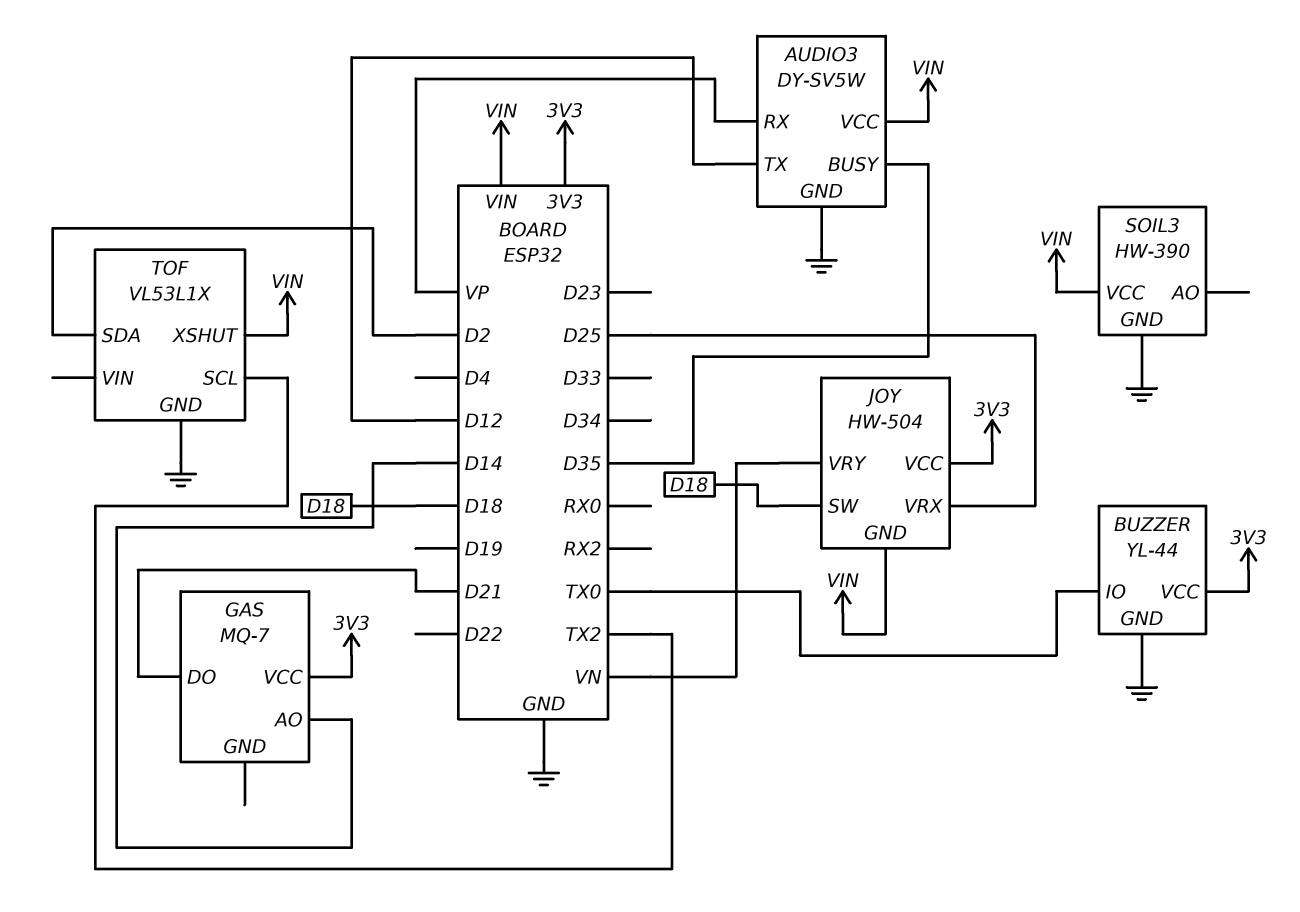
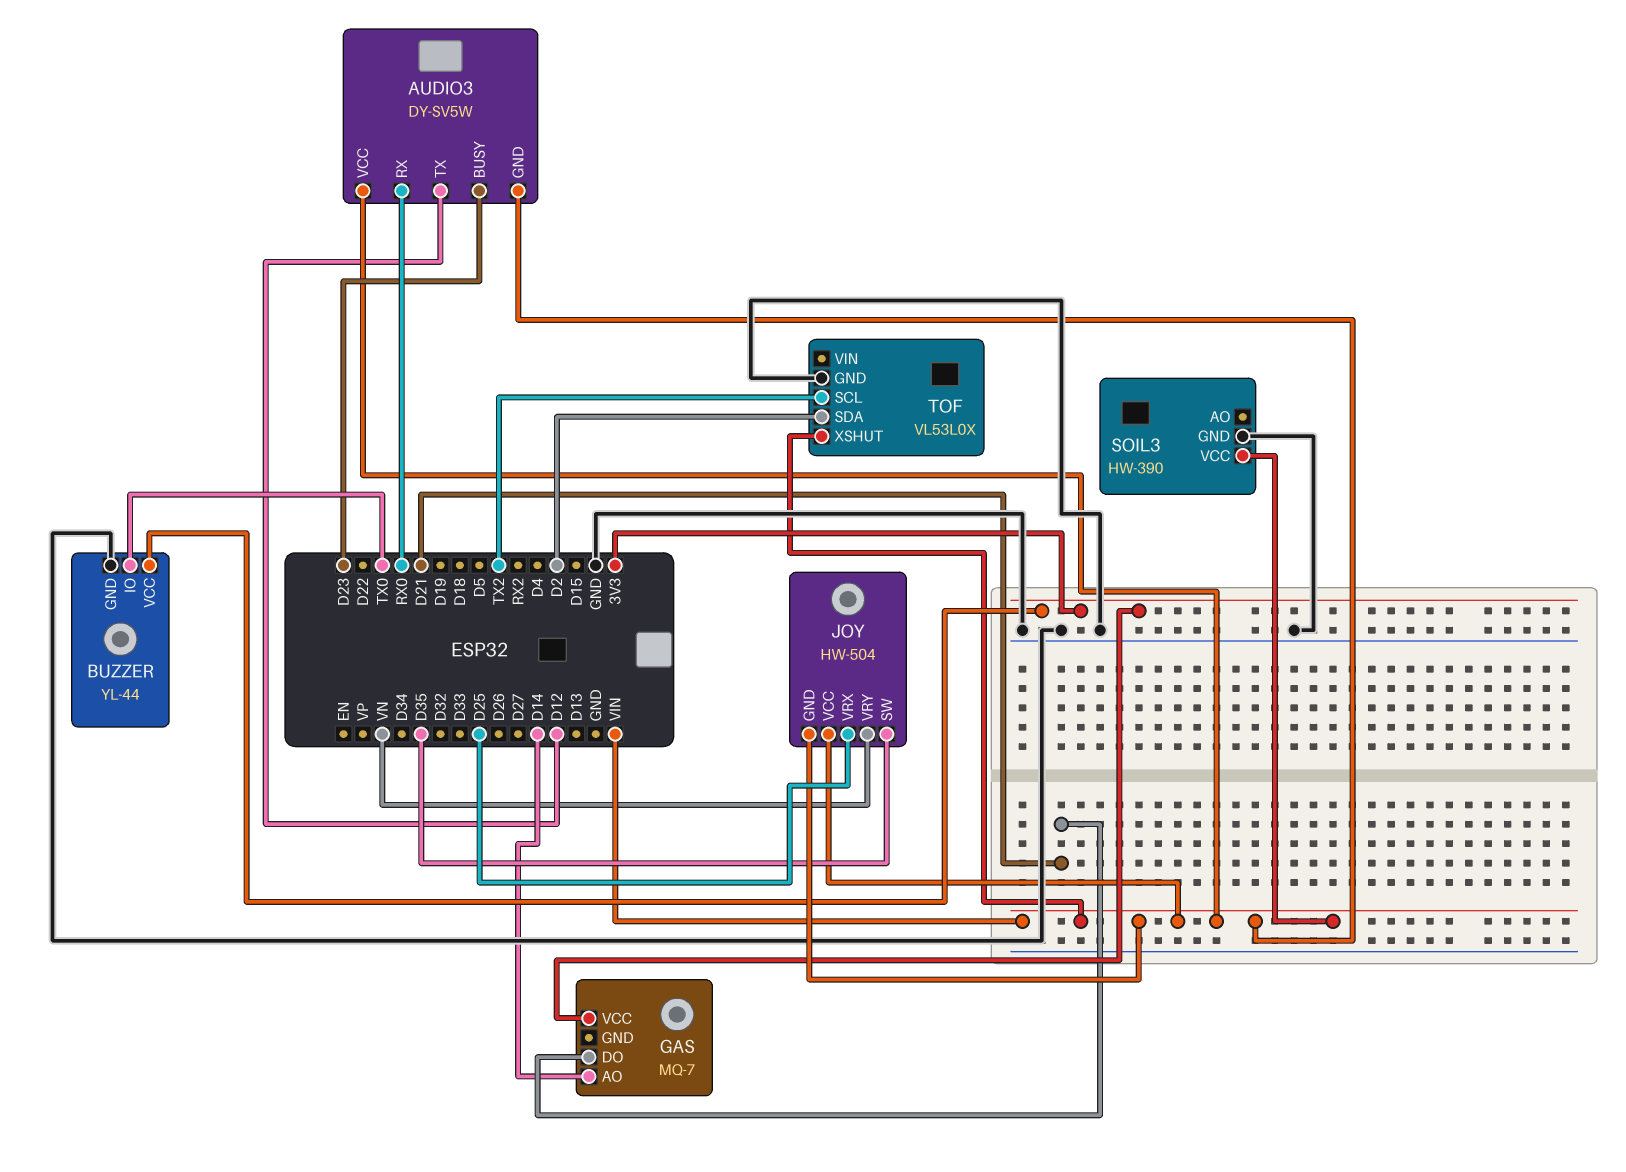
AUDIO3 pin BUSY: D35 -> D23
AUDIO3 pin GND: GND -> VIN
AUDIO3 pin RX: VP -> RX0
JOY pin SW: D18 -> D35
JOY pin VCC: 3V3 -> VIN
TOF: VL53L1X -> VL53L0X

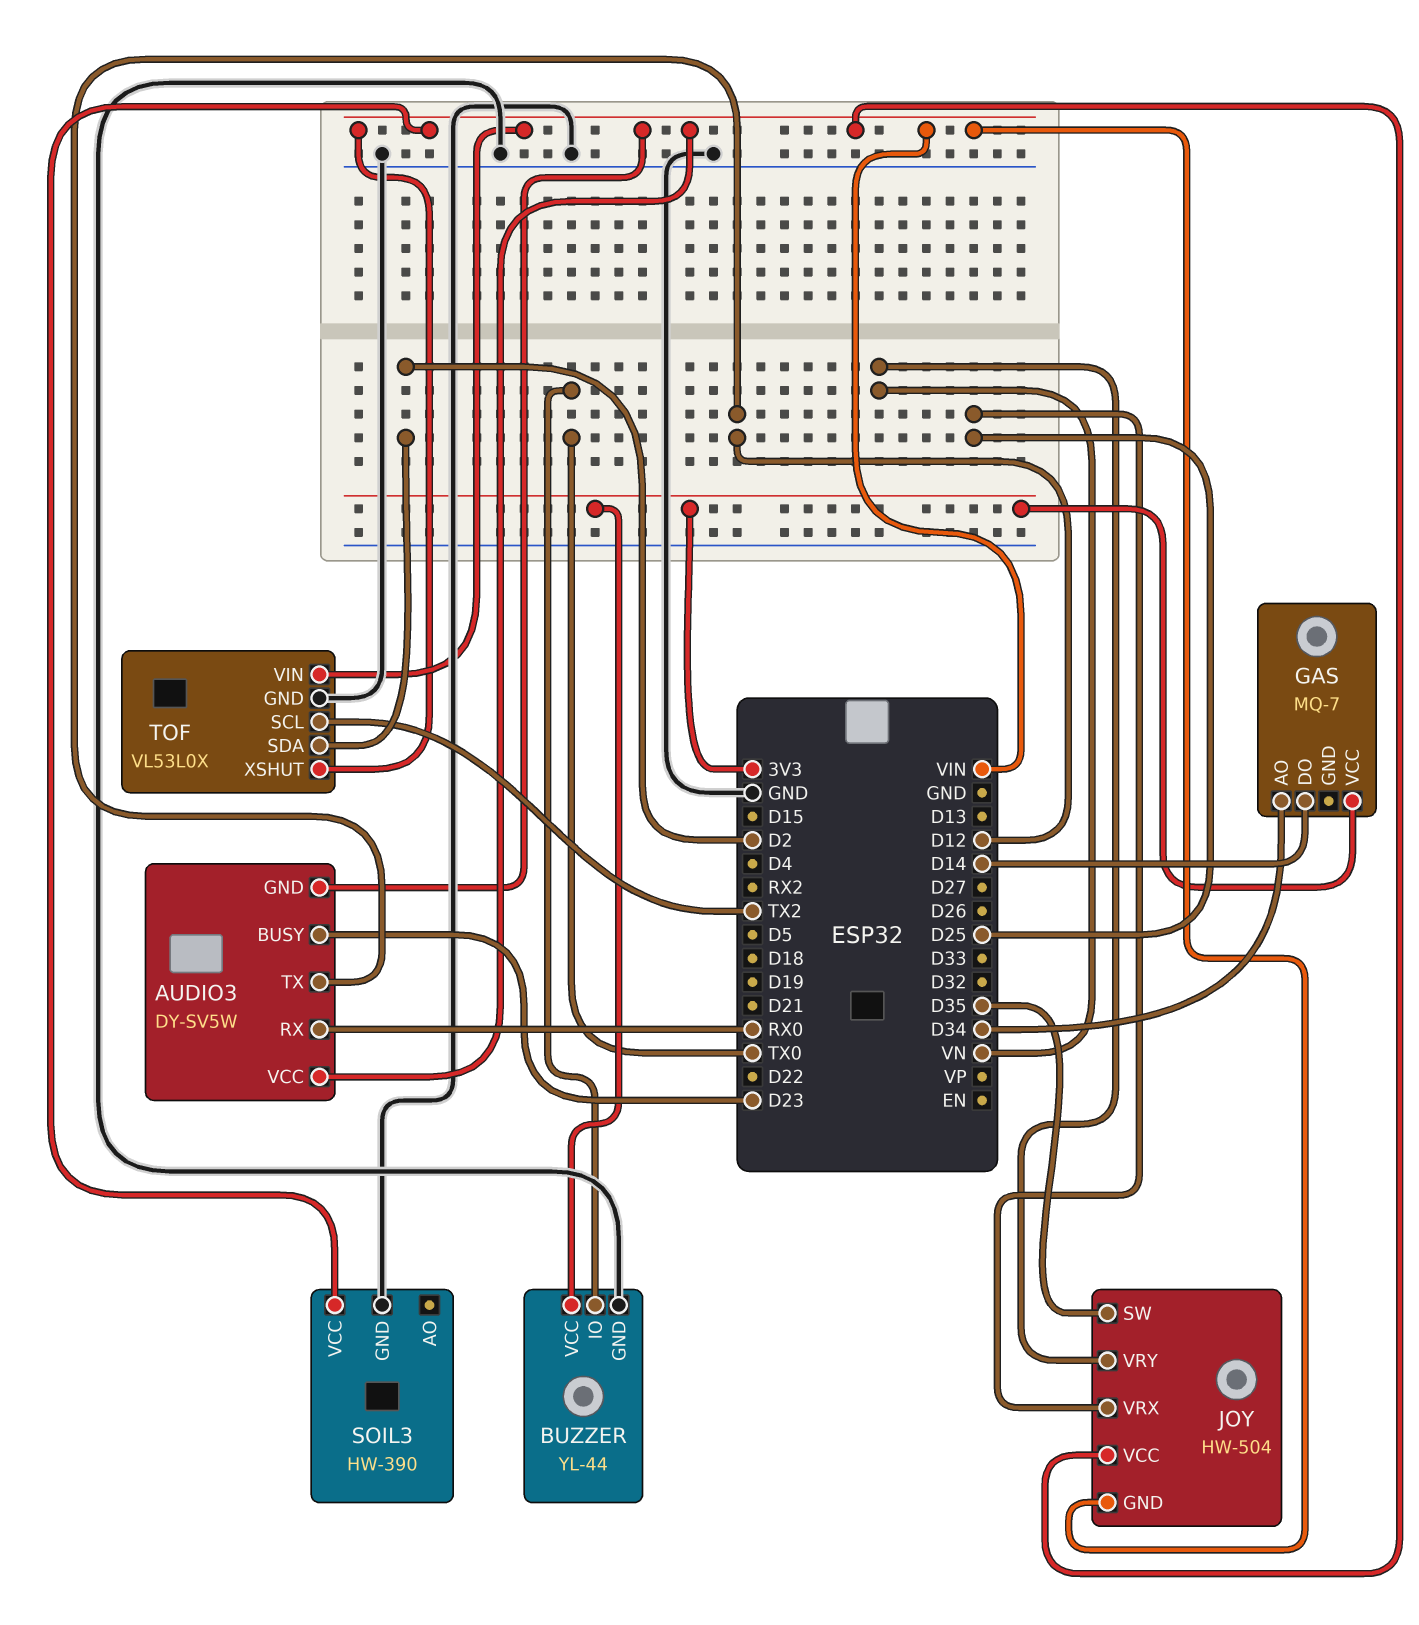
GAS pin AO: D14 -> D34
GAS pin DO: D21 -> D14
TOF pin VIN: none -> VIN

